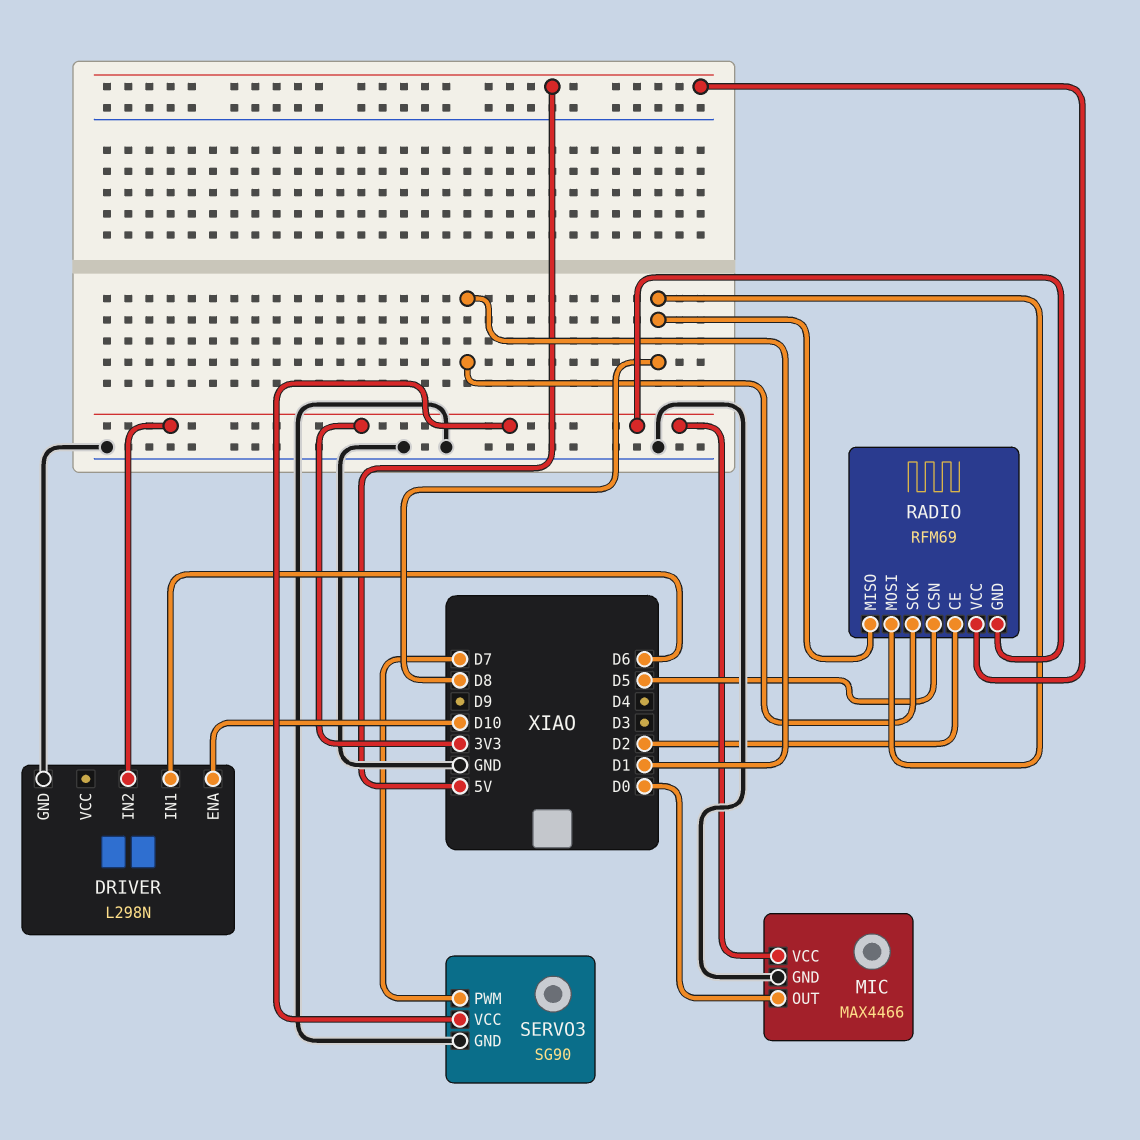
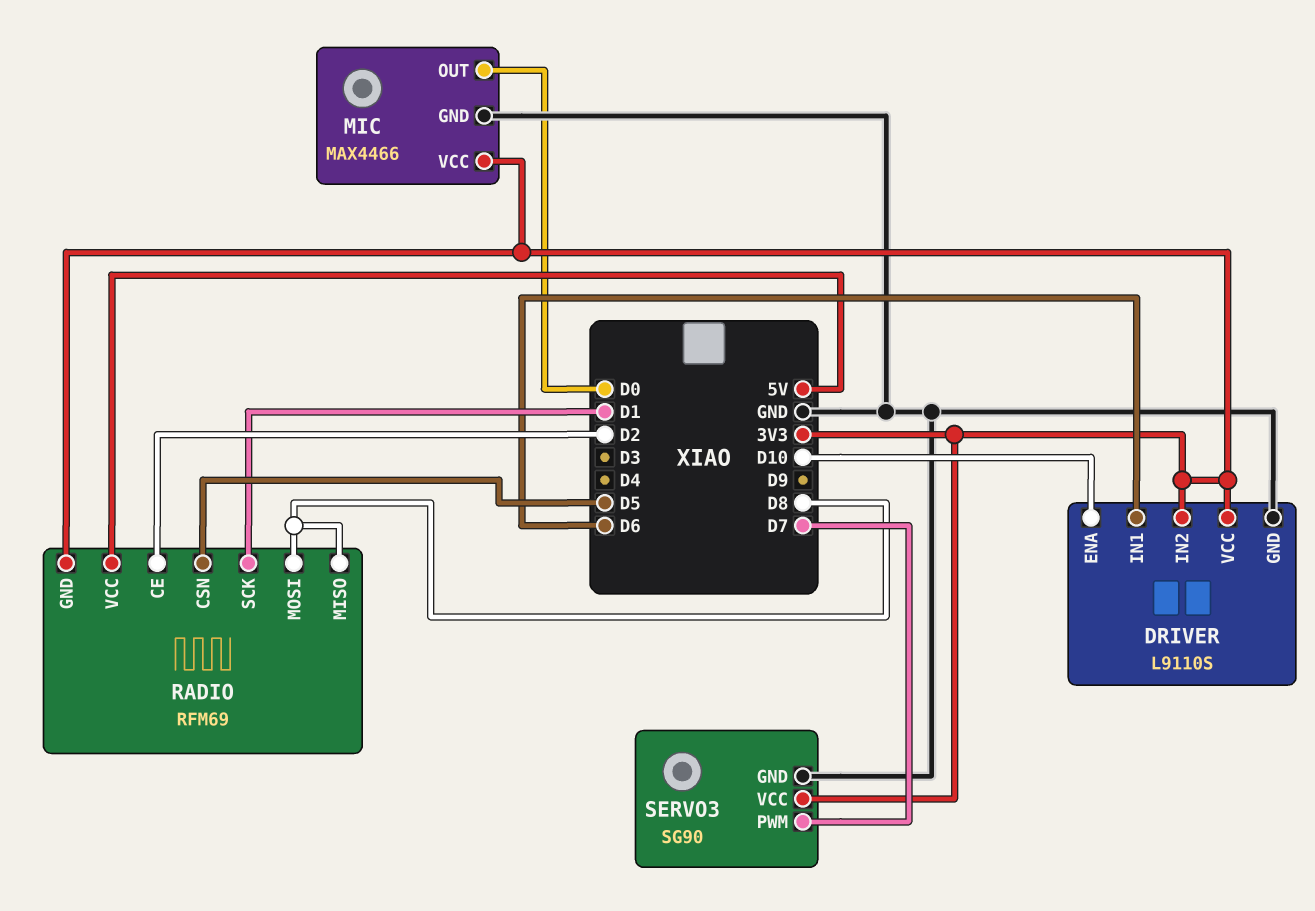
DRIVER: L298N -> L9110S
DRIVER pin VCC: none -> 3V3

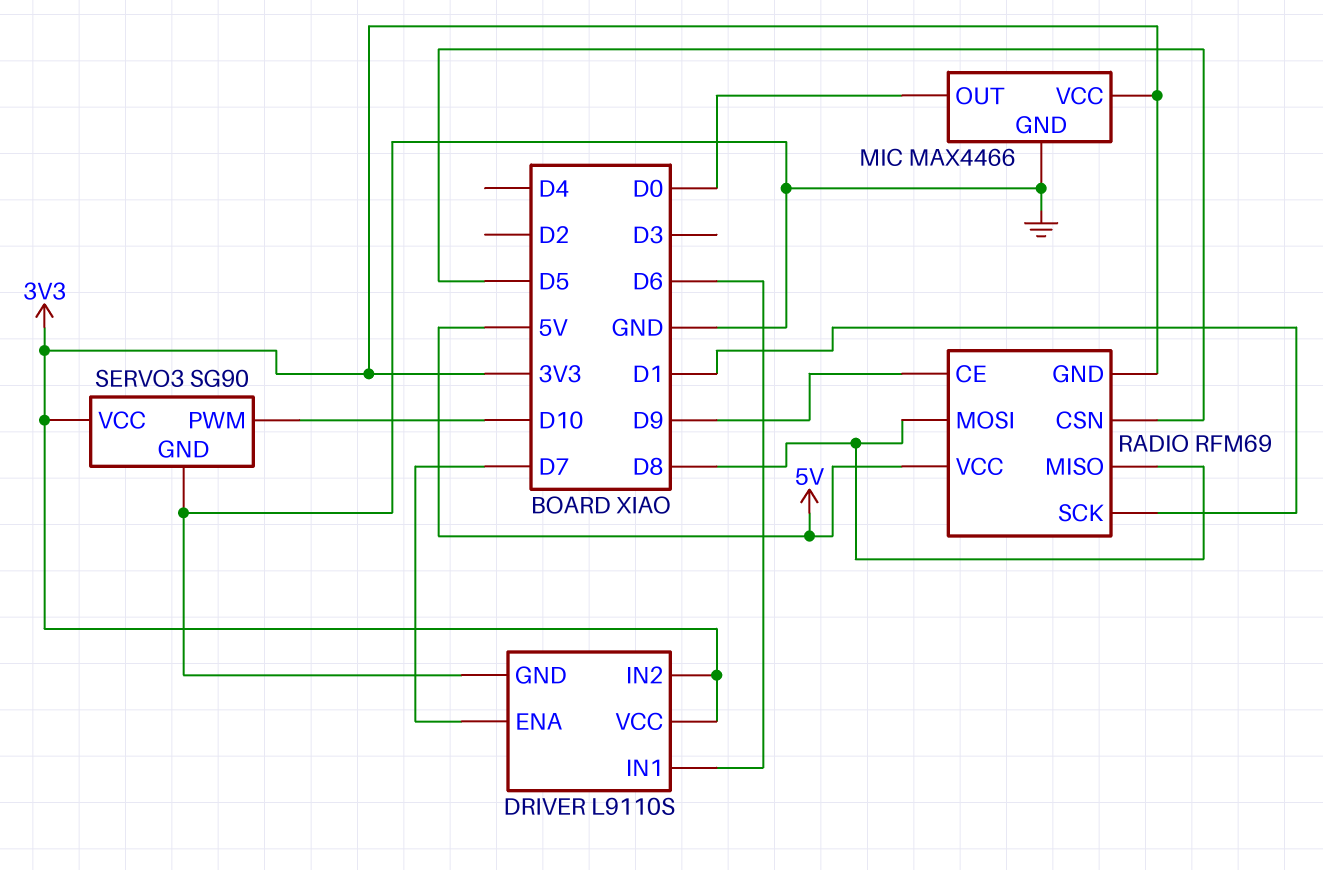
DRIVER pin ENA: D10 -> D7
RADIO pin CE: D2 -> D9
SERVO3 pin PWM: D7 -> D10

